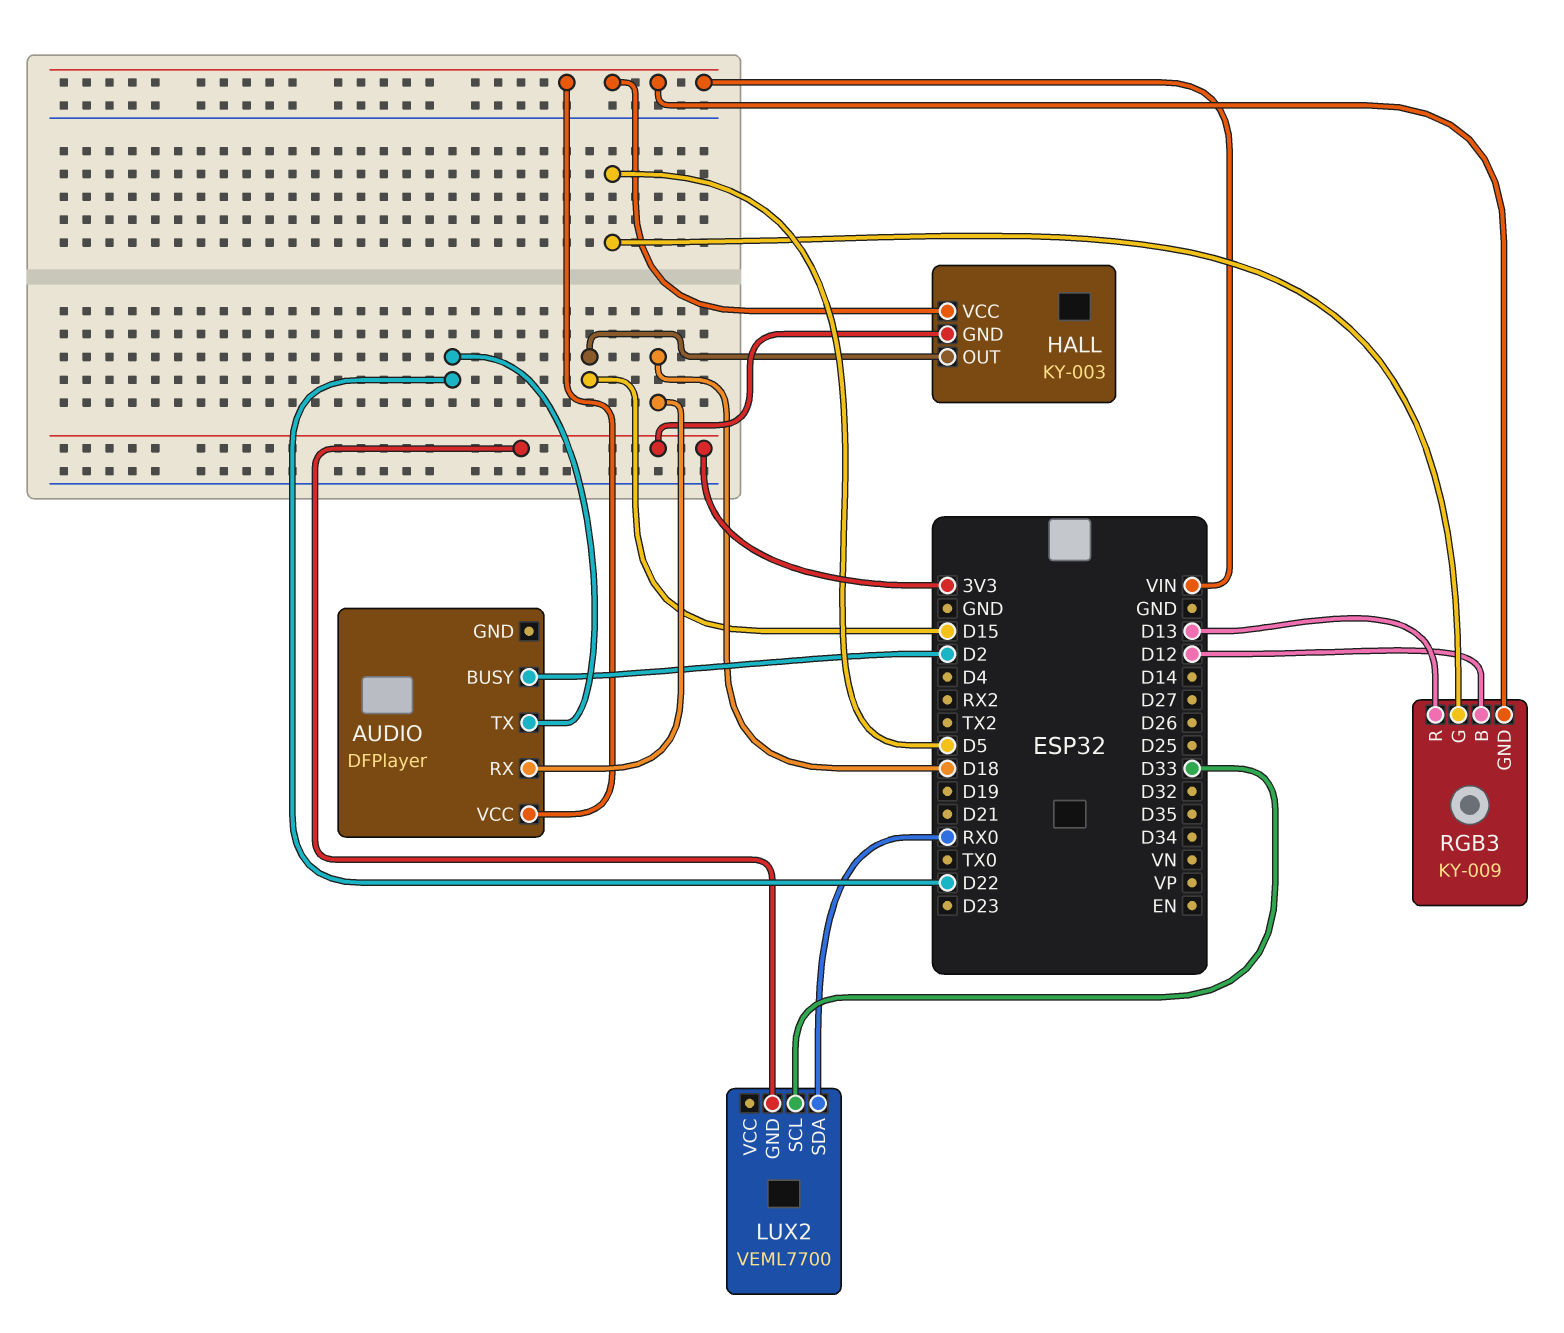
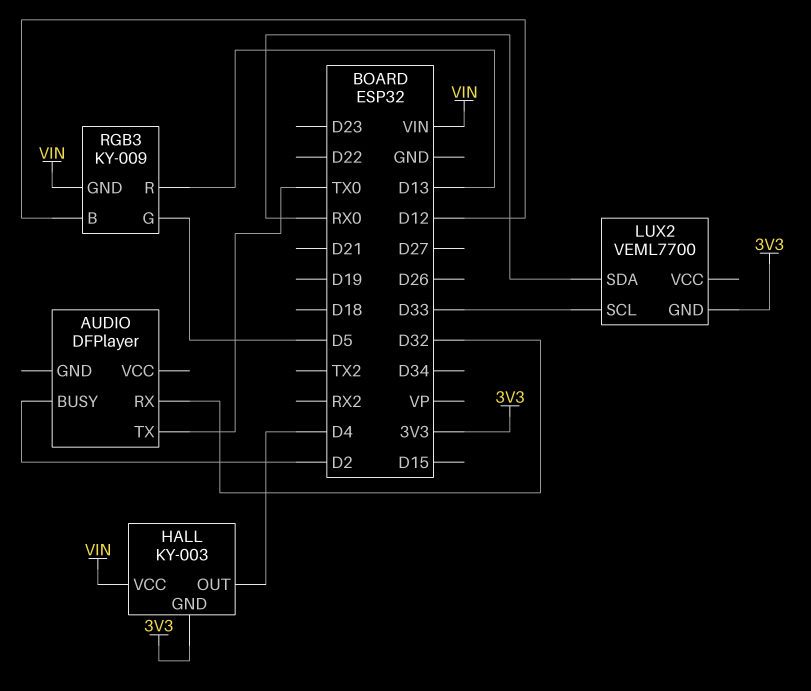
AUDIO pin RX: D18 -> D32
AUDIO pin TX: D22 -> TX0
AUDIO pin VCC: VIN -> none
HALL pin OUT: D15 -> D4

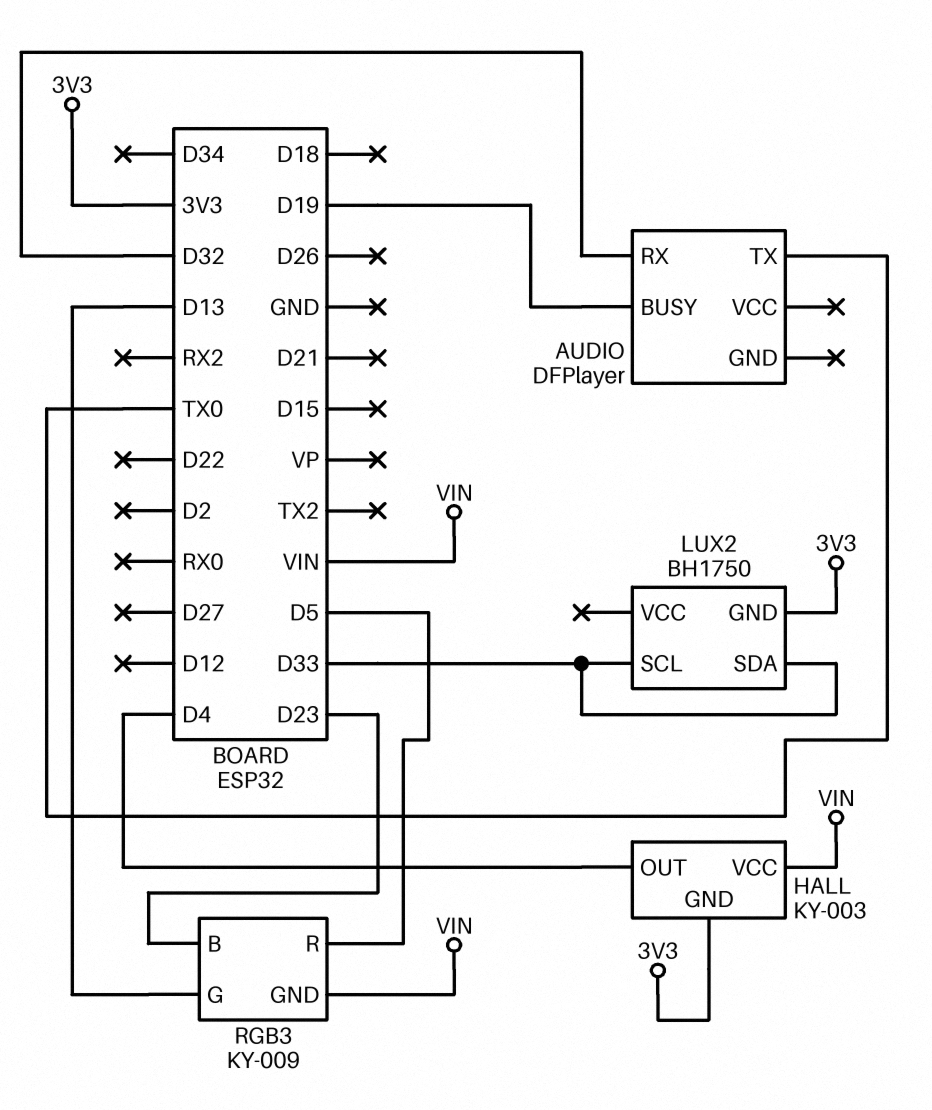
AUDIO pin BUSY: D2 -> D19
LUX2: VEML7700 -> BH1750
LUX2 pin SDA: RX0 -> D33
RGB3 pin B: D12 -> D23
RGB3 pin G: D5 -> D13
RGB3 pin R: D13 -> D5

